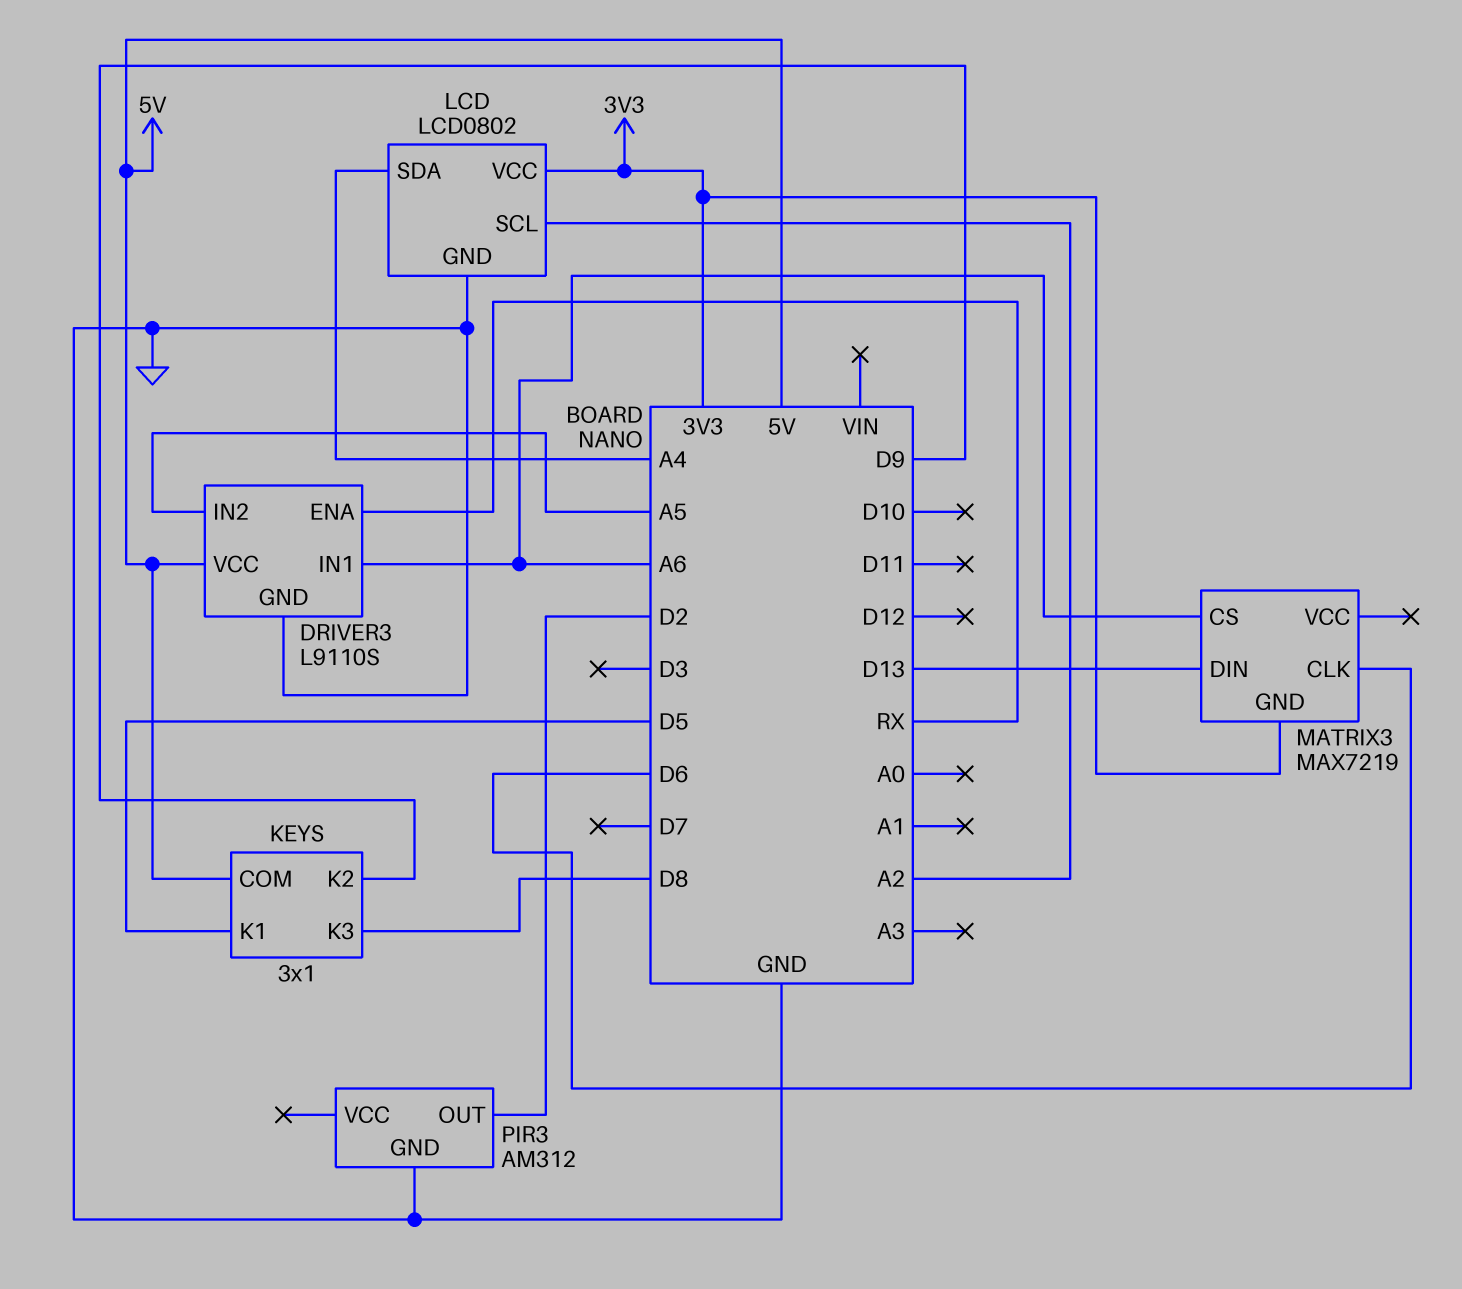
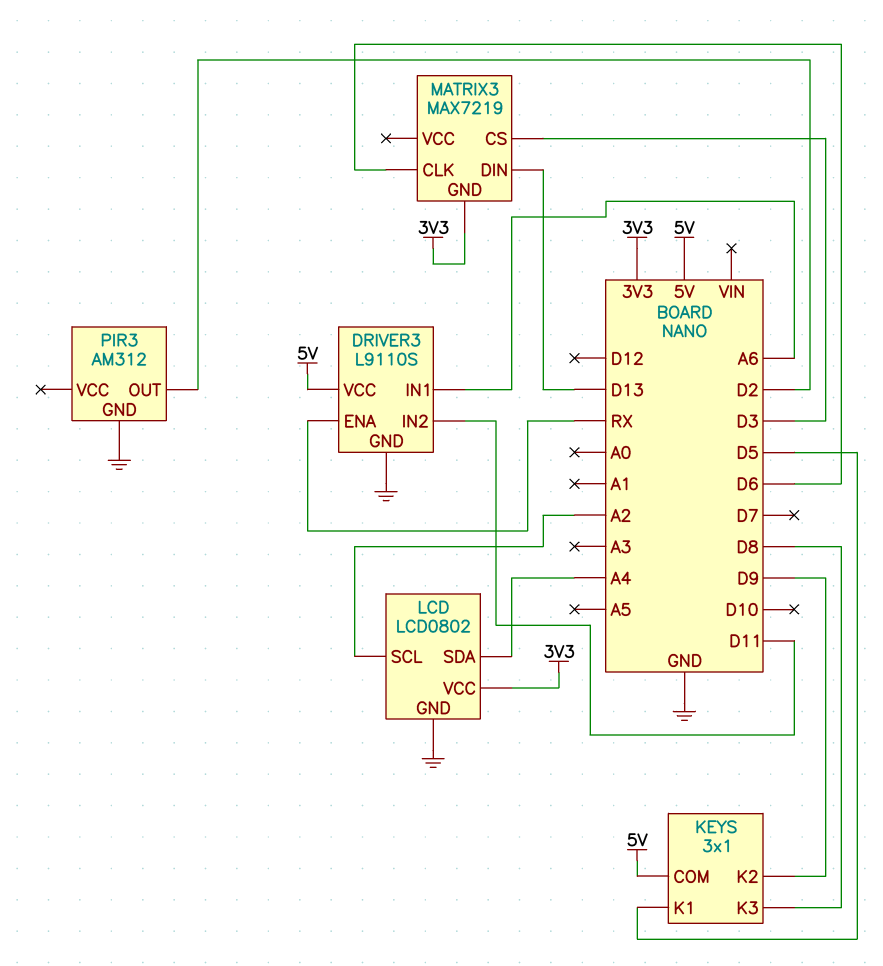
DRIVER3 pin IN2: A5 -> D11
MATRIX3 pin CS: A6 -> D3

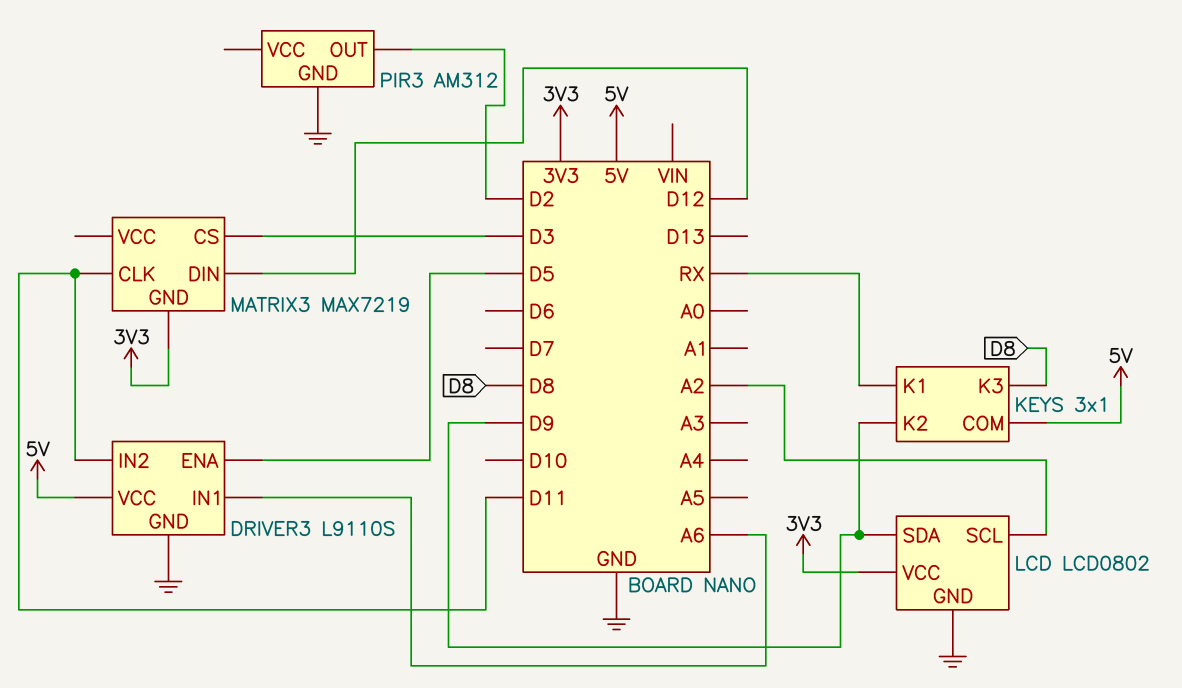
DRIVER3 pin ENA: RX -> D5
KEYS pin K1: D5 -> RX
LCD pin SDA: A4 -> D9
MATRIX3 pin CLK: D6 -> D11
MATRIX3 pin DIN: D13 -> D12

